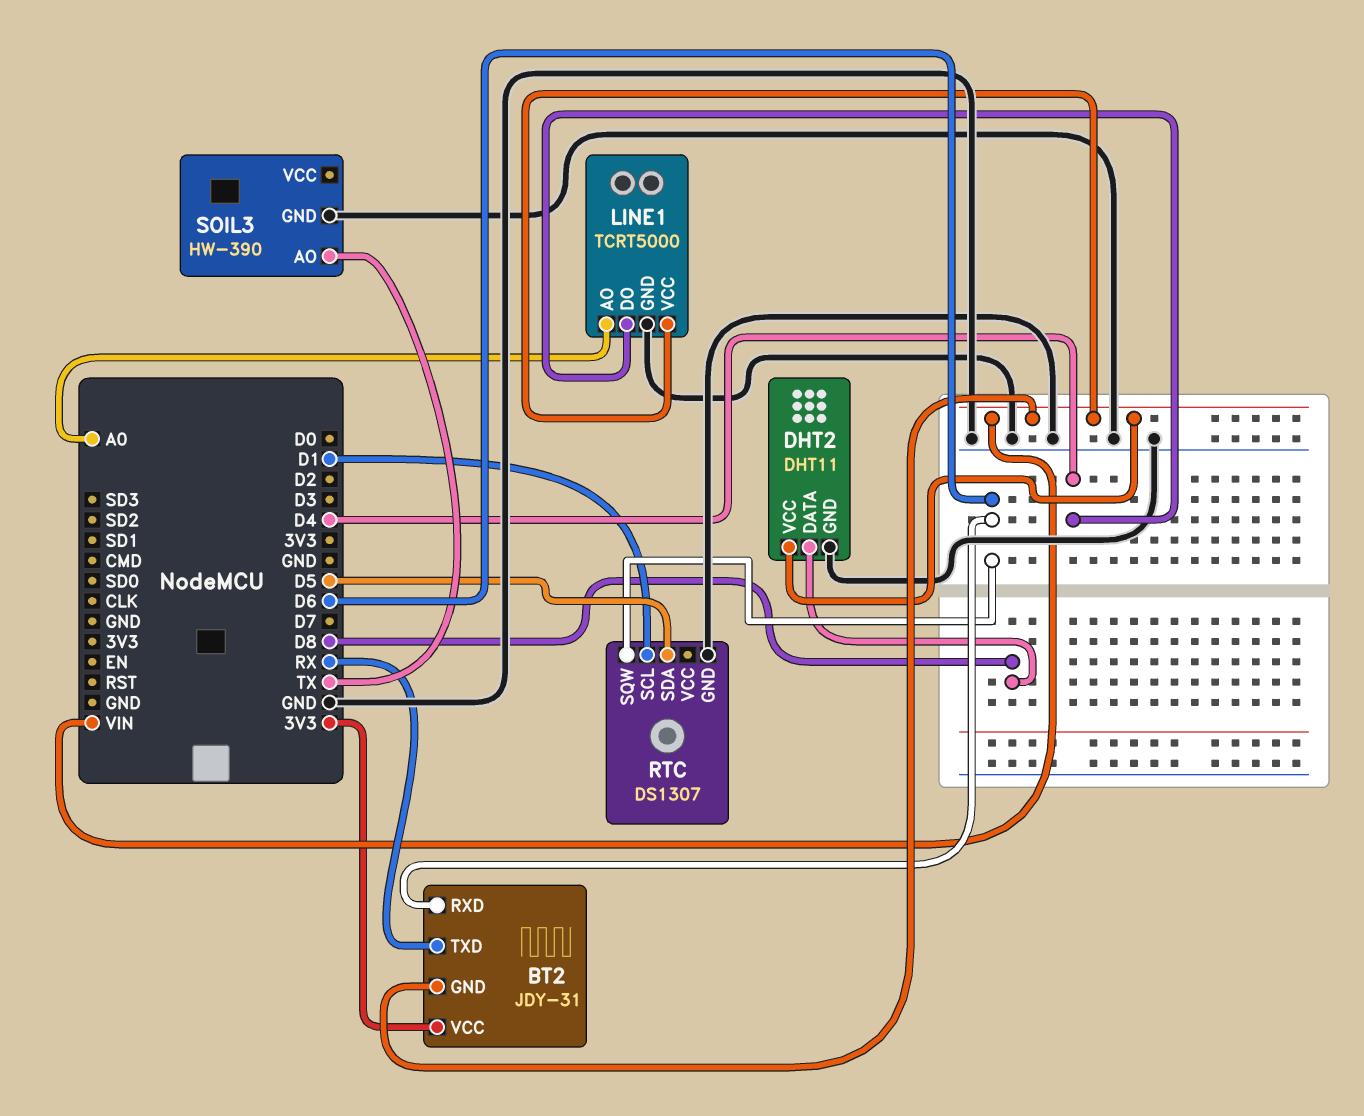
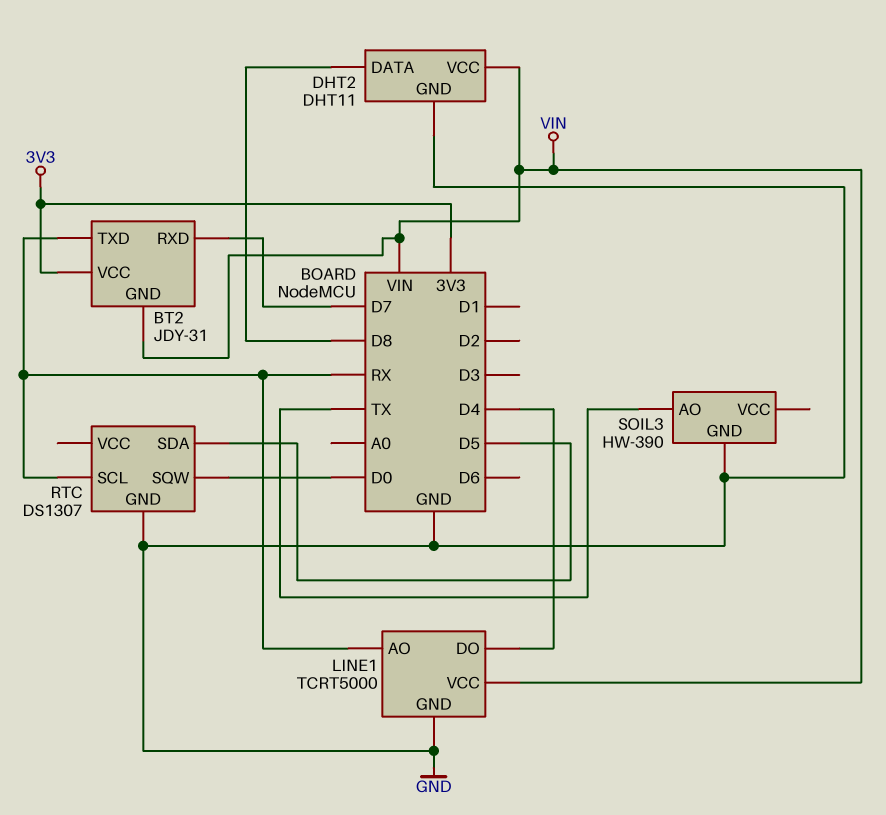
BT2 pin RXD: D6 -> D7
LINE1 pin AO: A0 -> RX
RTC pin SCL: D1 -> RX
RTC pin SQW: D6 -> D0

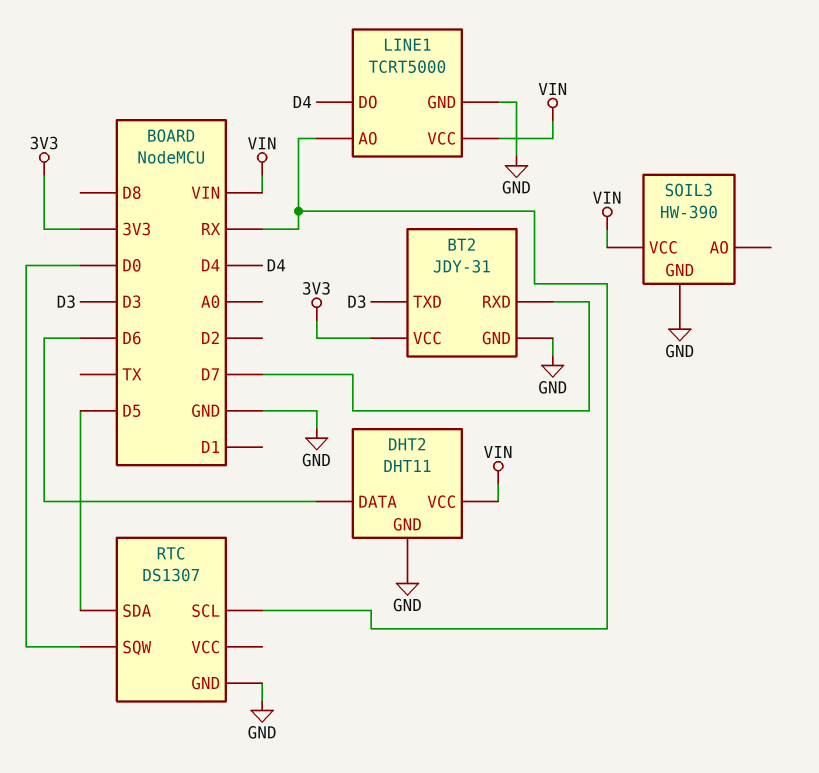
BT2 pin GND: VIN -> GND
BT2 pin TXD: RX -> D3
DHT2 pin DATA: D8 -> D6
SOIL3 pin AO: TX -> none
SOIL3 pin VCC: none -> VIN

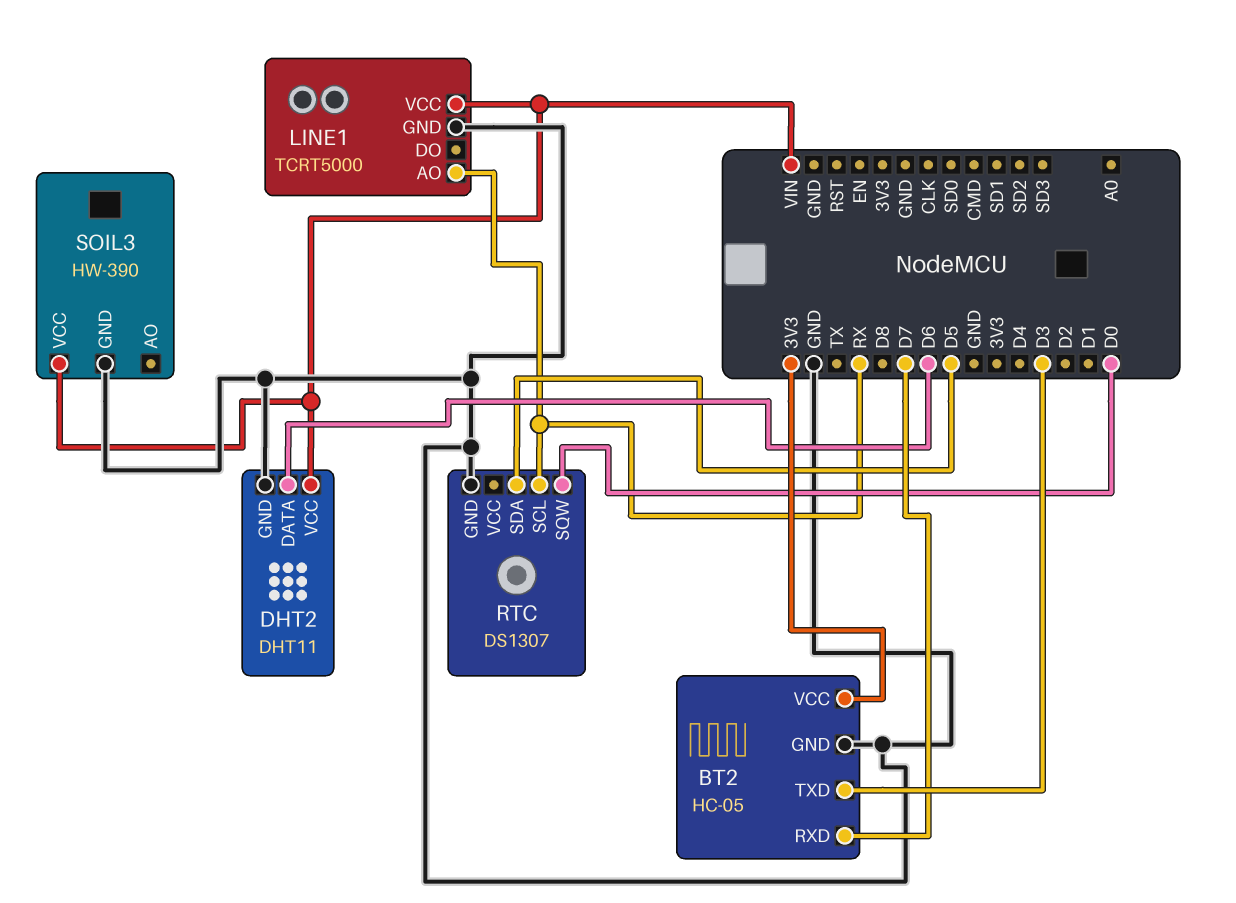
BT2: JDY-31 -> HC-05
LINE1 pin DO: D4 -> none

